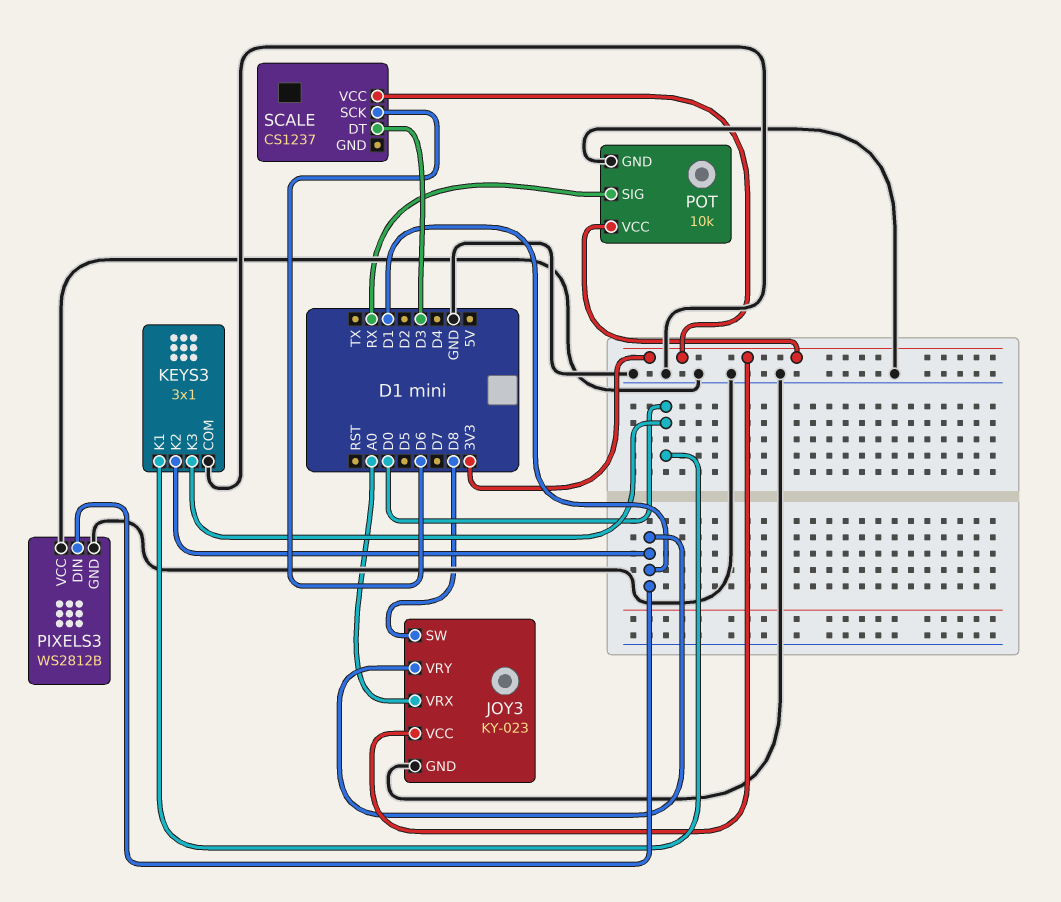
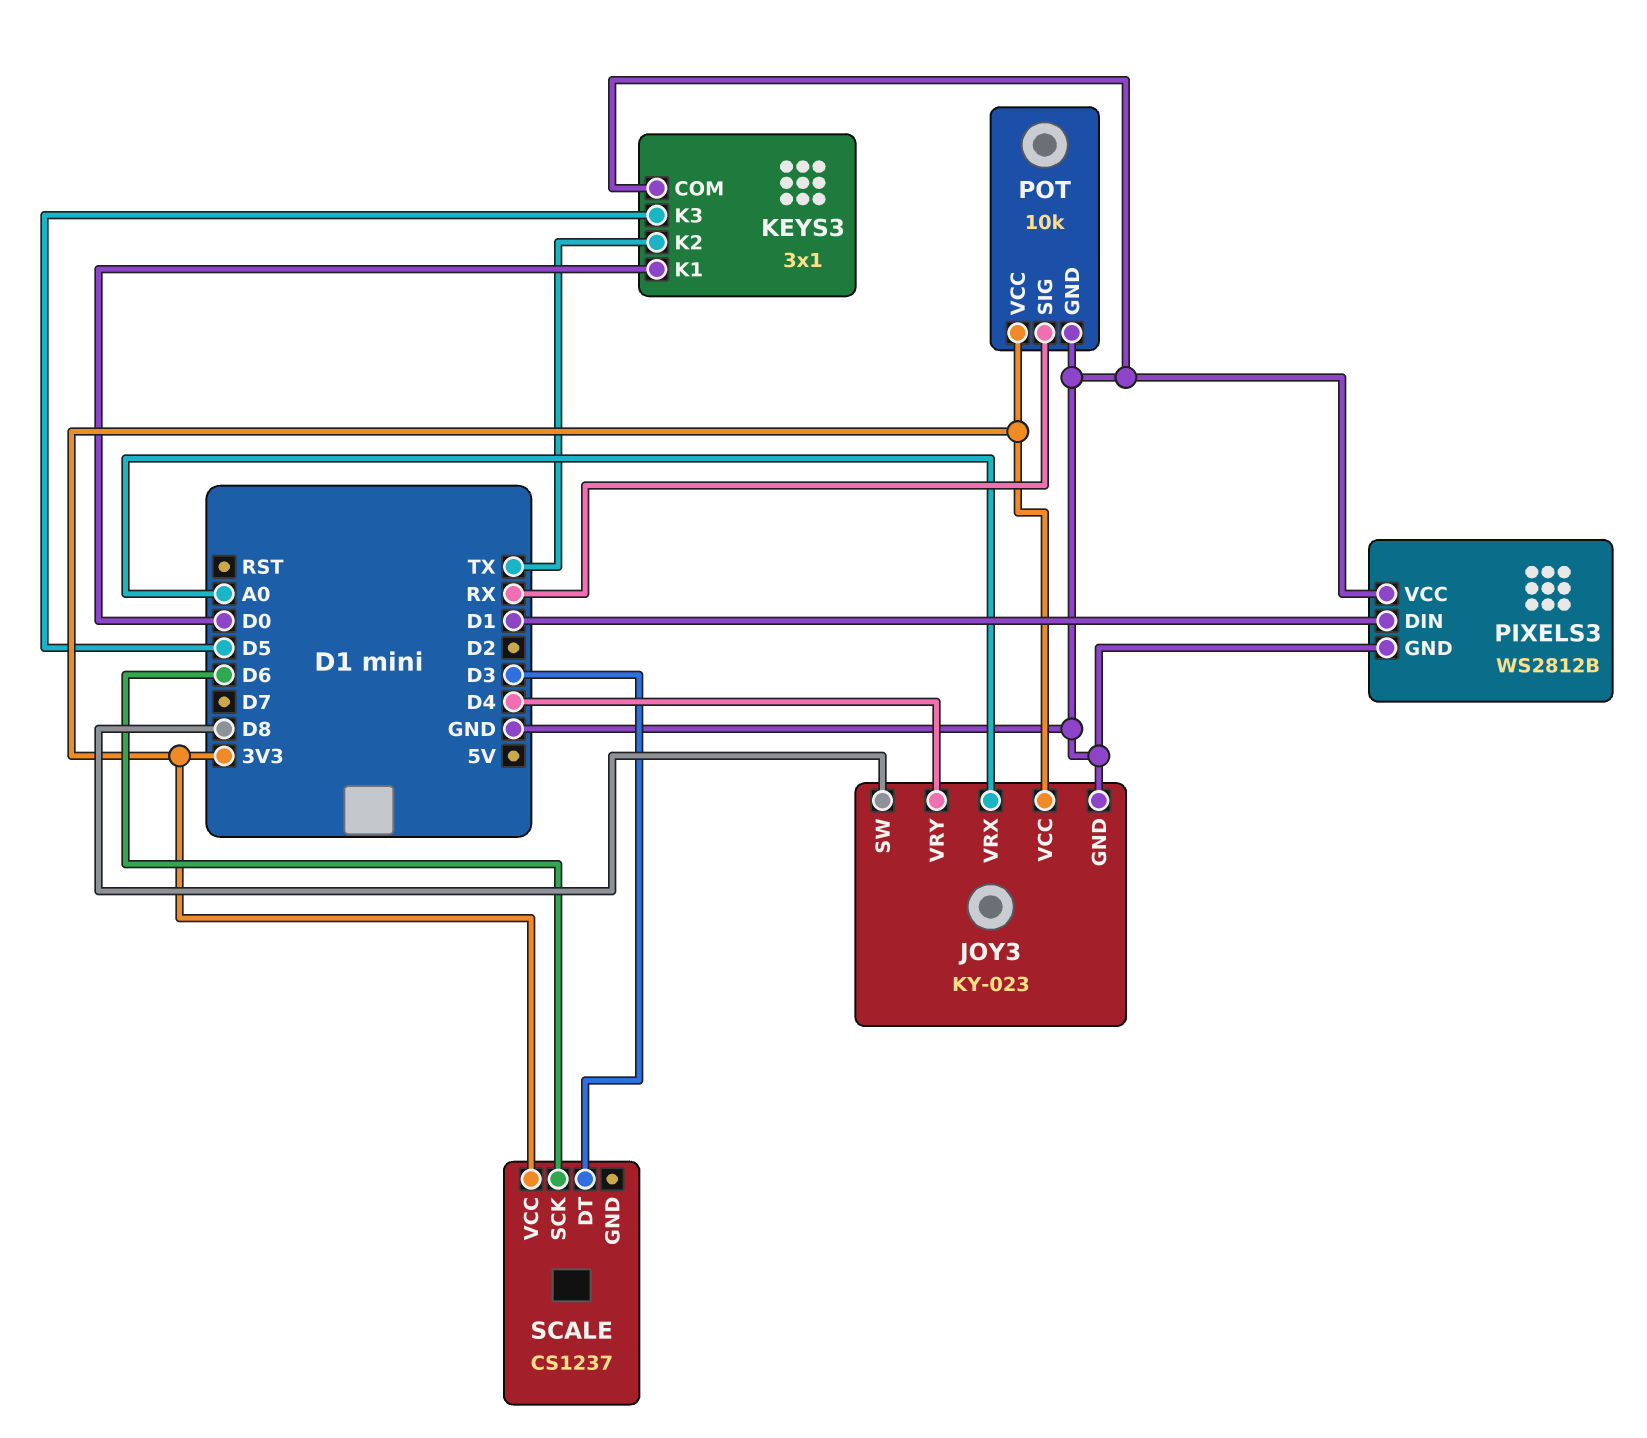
JOY3 pin VRY: D1 -> D4
KEYS3 pin K2: D1 -> TX
KEYS3 pin K3: D0 -> D5

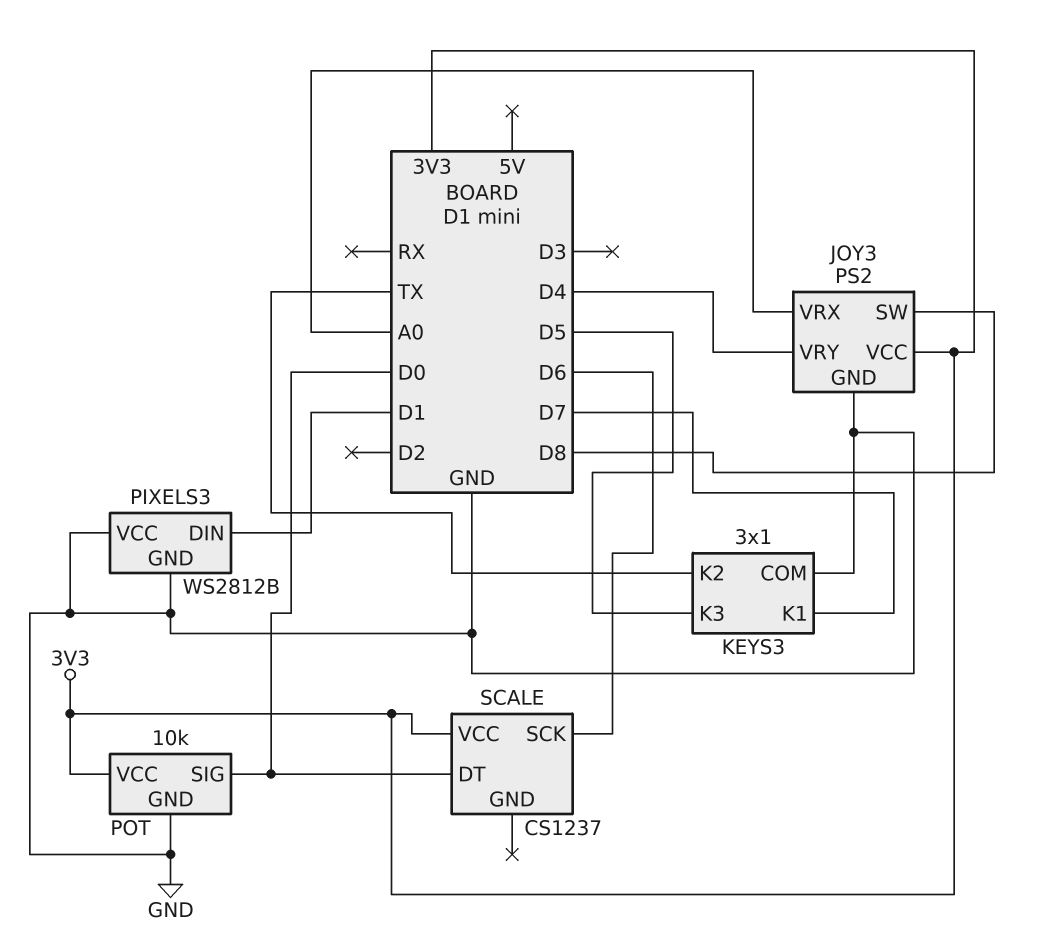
JOY3: KY-023 -> PS2
KEYS3 pin K1: D0 -> D7
POT pin SIG: RX -> D0
SCALE pin DT: D3 -> D0

